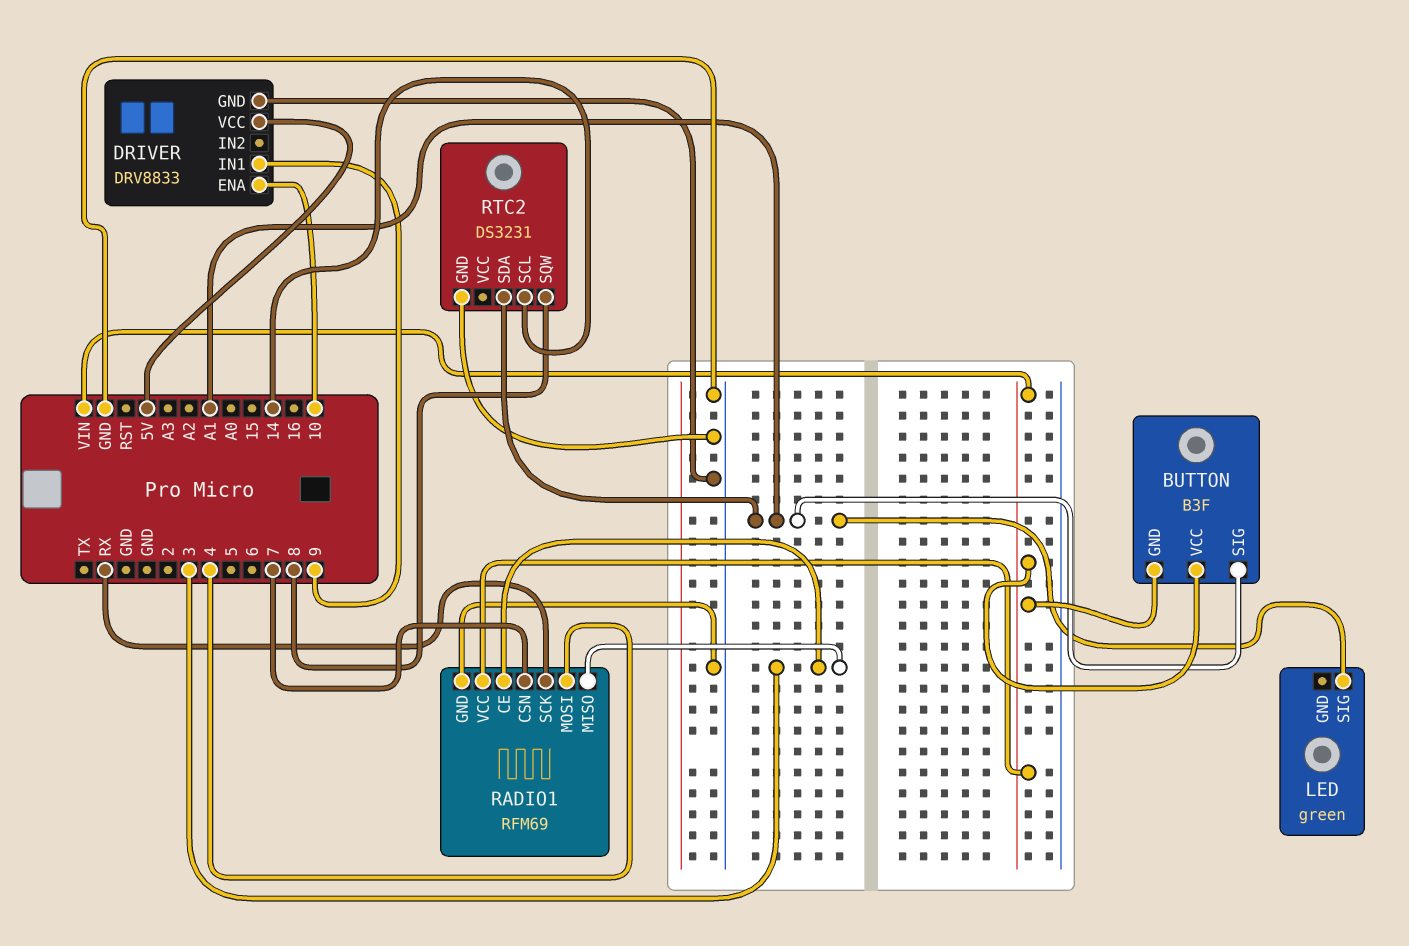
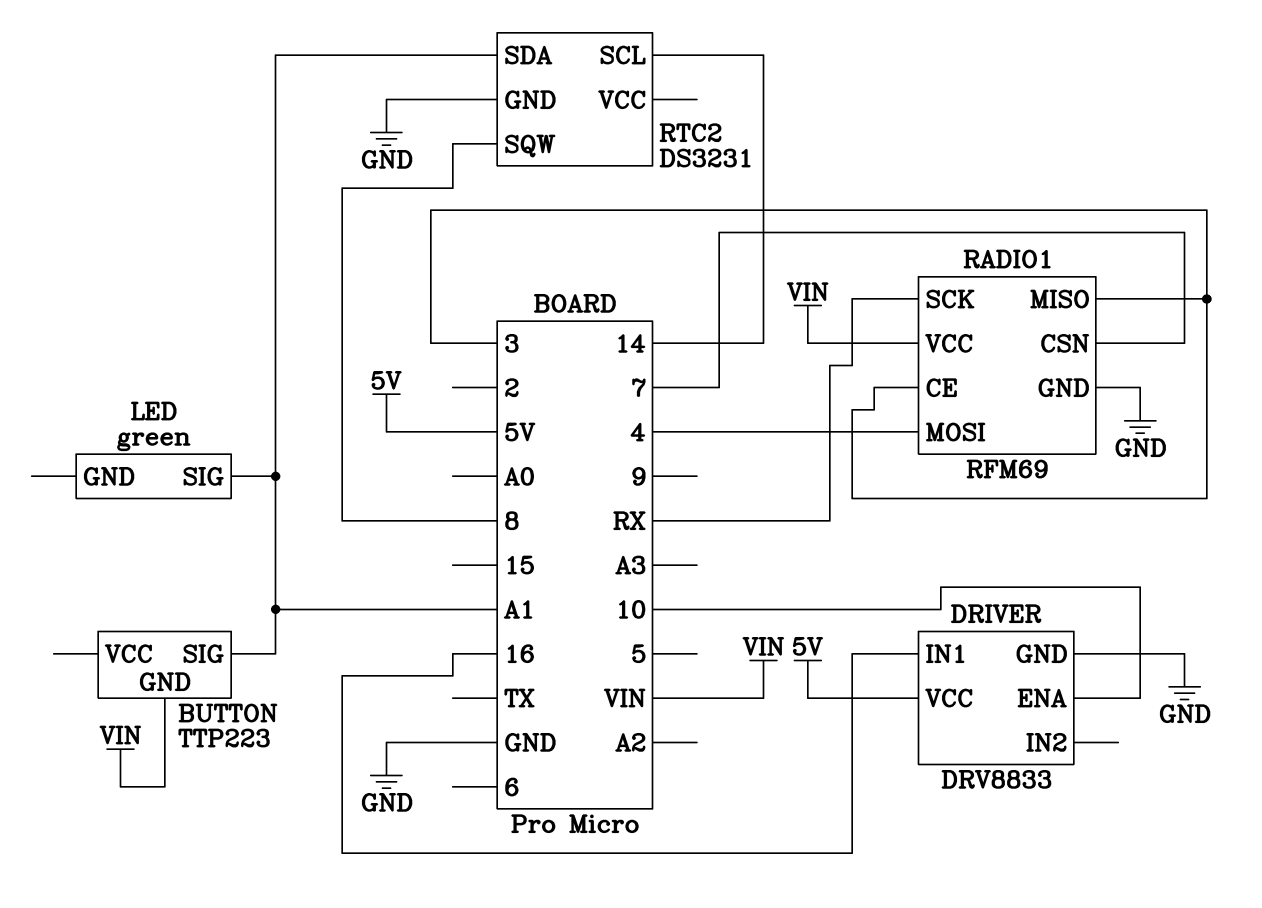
BUTTON: B3F -> TTP223
BUTTON pin VCC: VIN -> none
DRIVER pin IN1: 9 -> 16

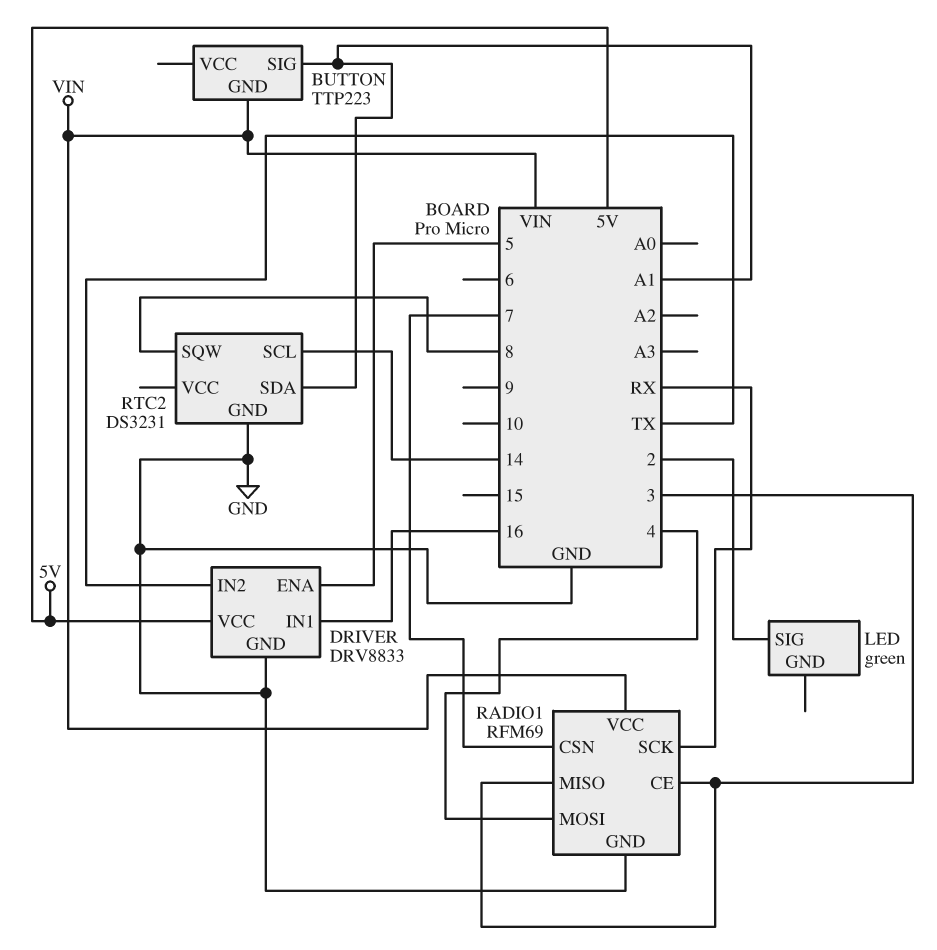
DRIVER pin ENA: 10 -> 5
DRIVER pin IN2: none -> TX
LED pin SIG: A1 -> 2

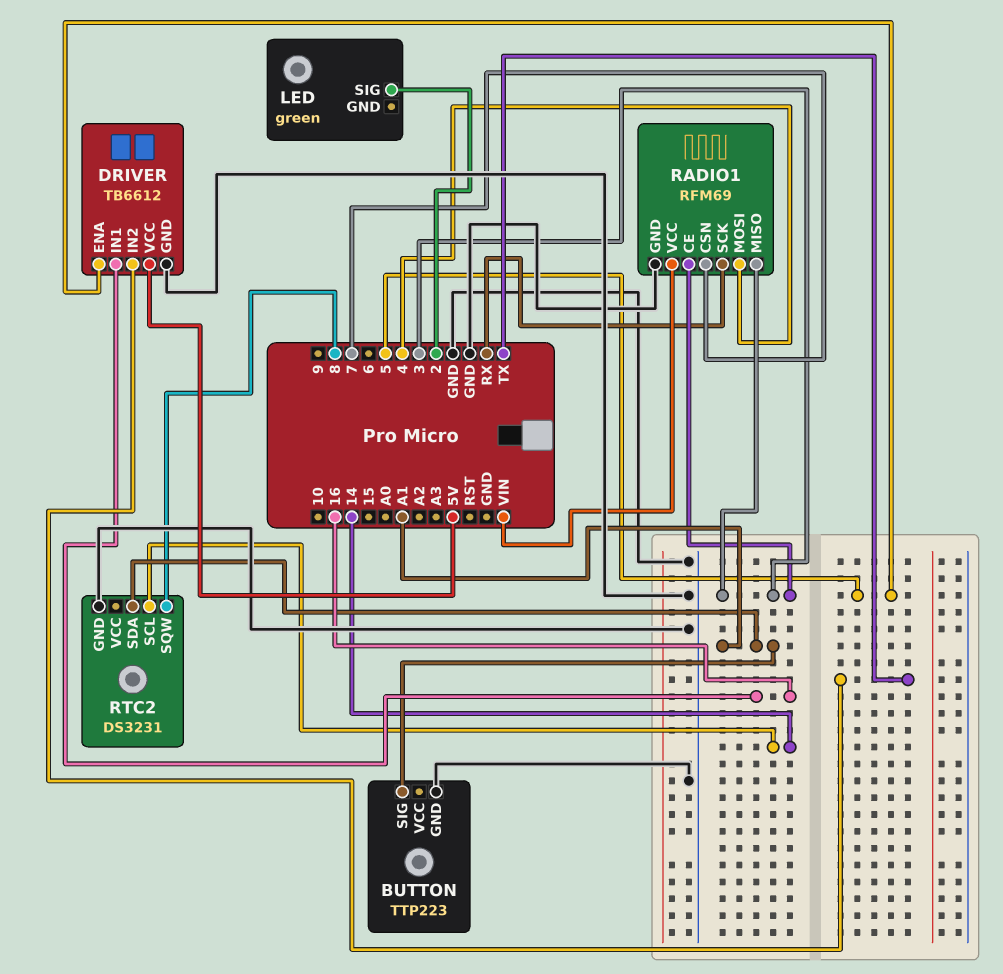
BUTTON pin GND: VIN -> GND
DRIVER: DRV8833 -> TB6612

